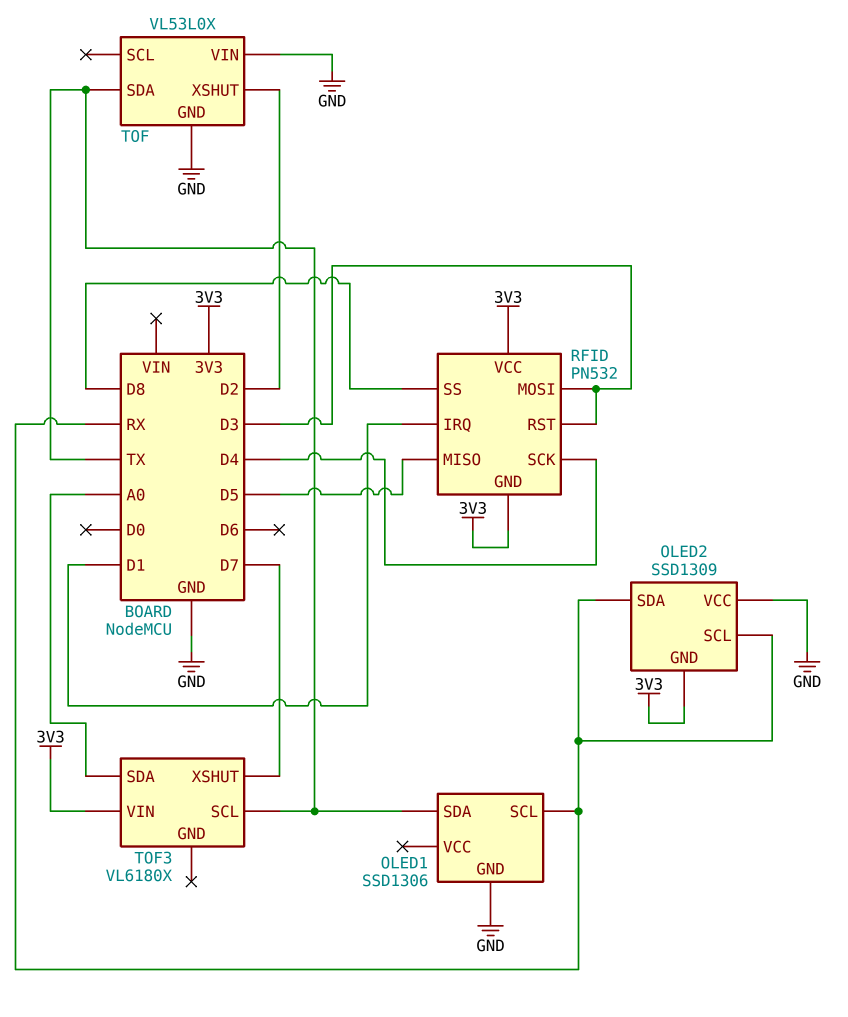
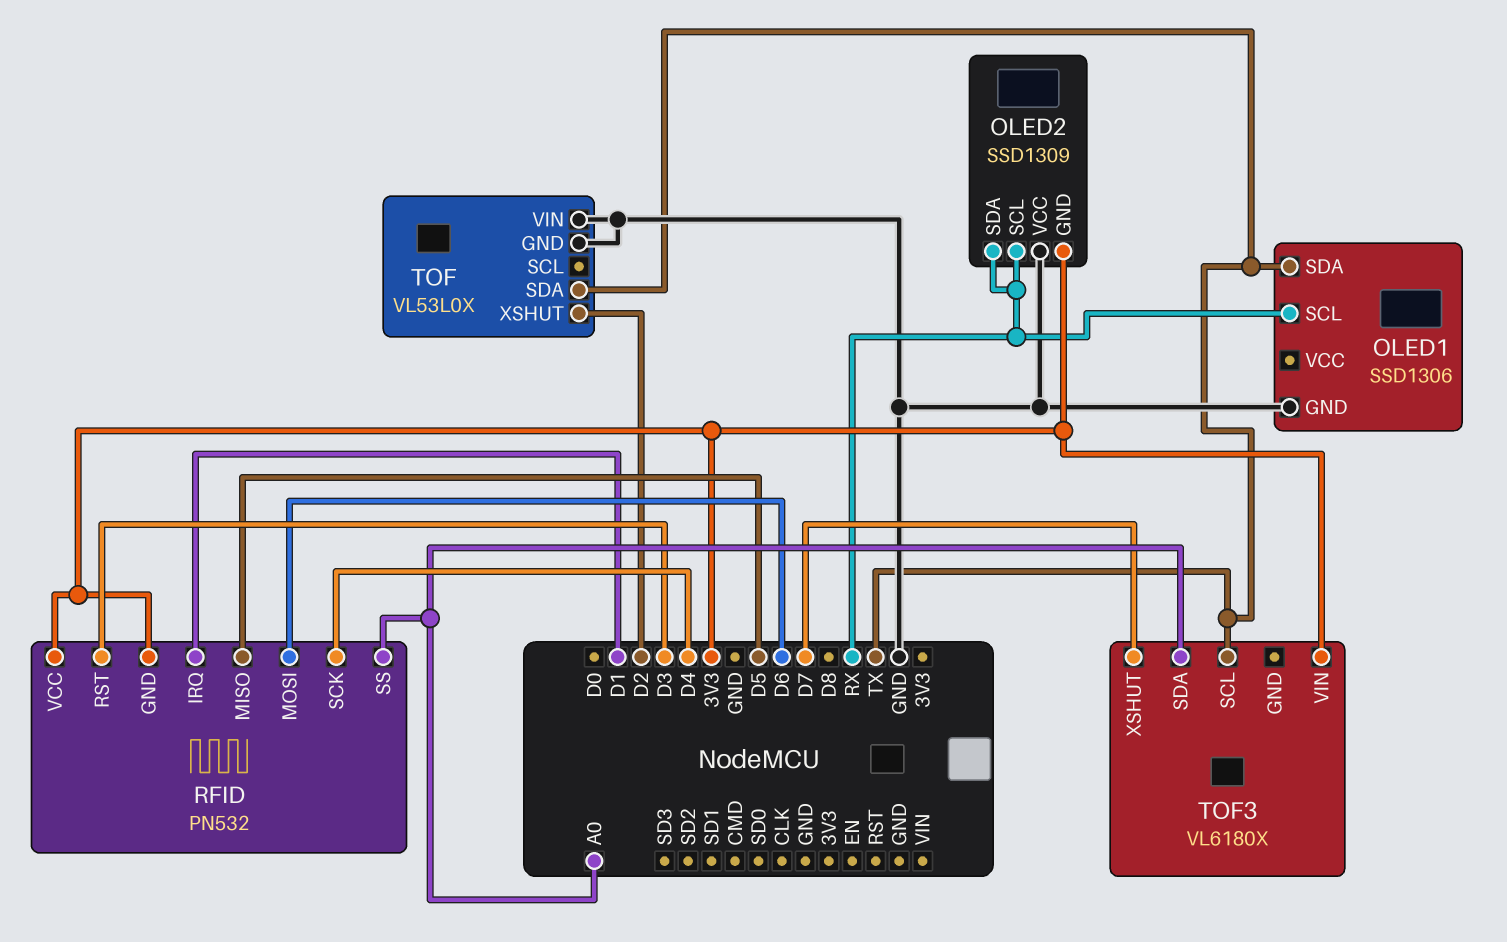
RFID pin MOSI: D3 -> D6
RFID pin SS: D8 -> A0

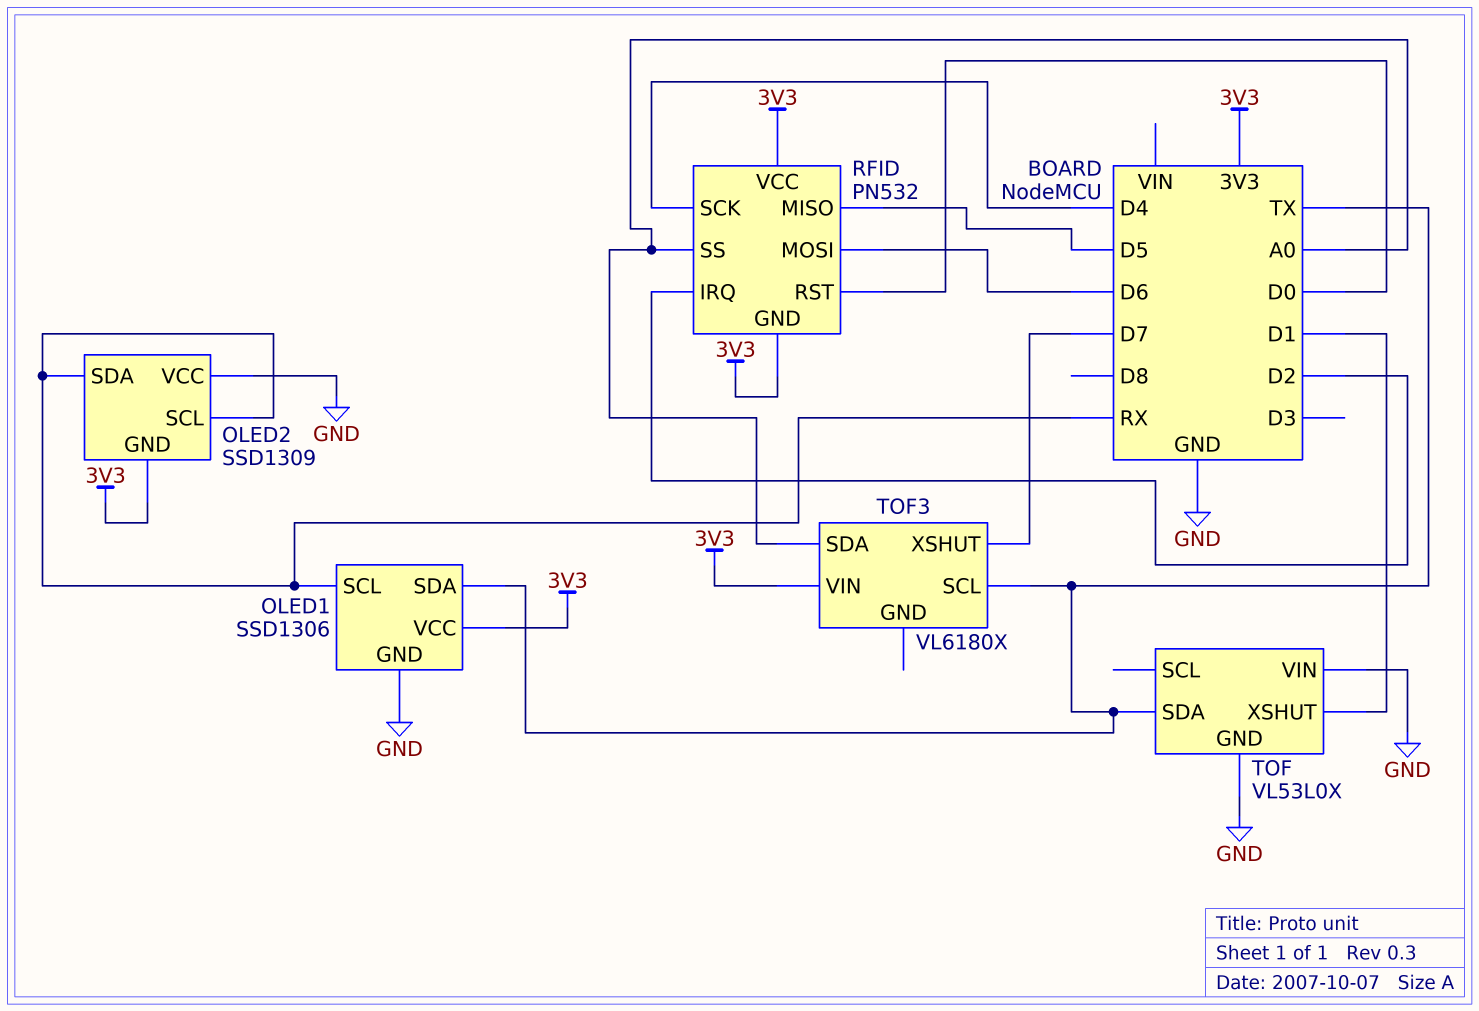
OLED1 pin VCC: none -> 3V3
RFID pin IRQ: D1 -> D2
RFID pin RST: D3 -> D0
TOF pin XSHUT: D2 -> D1

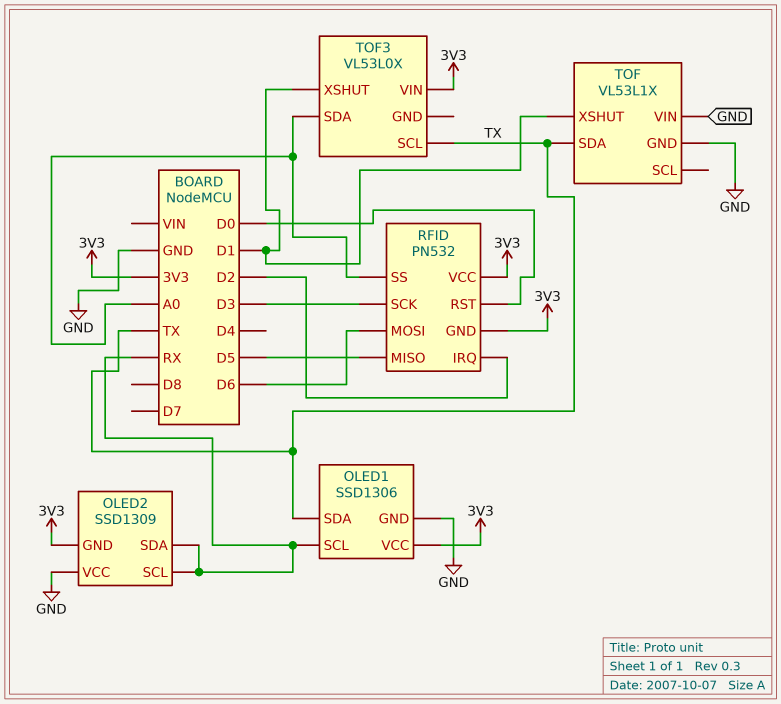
RFID pin SCK: D4 -> D3
TOF: VL53L0X -> VL53L1X
TOF3: VL6180X -> VL53L0X
TOF3 pin XSHUT: D7 -> D1

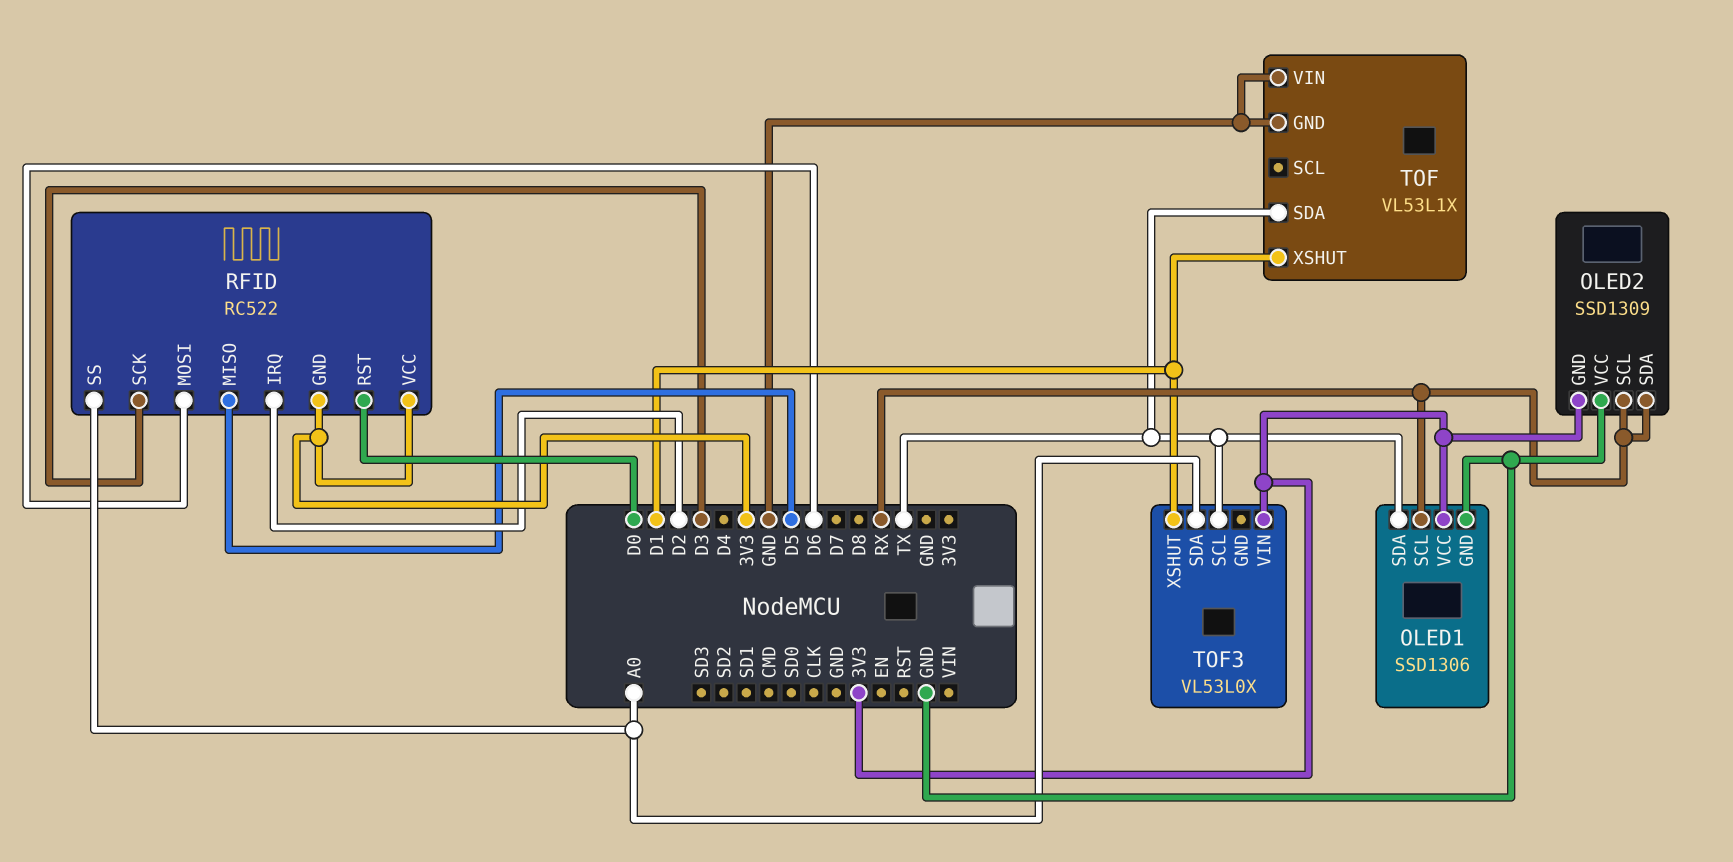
RFID: PN532 -> RC522

